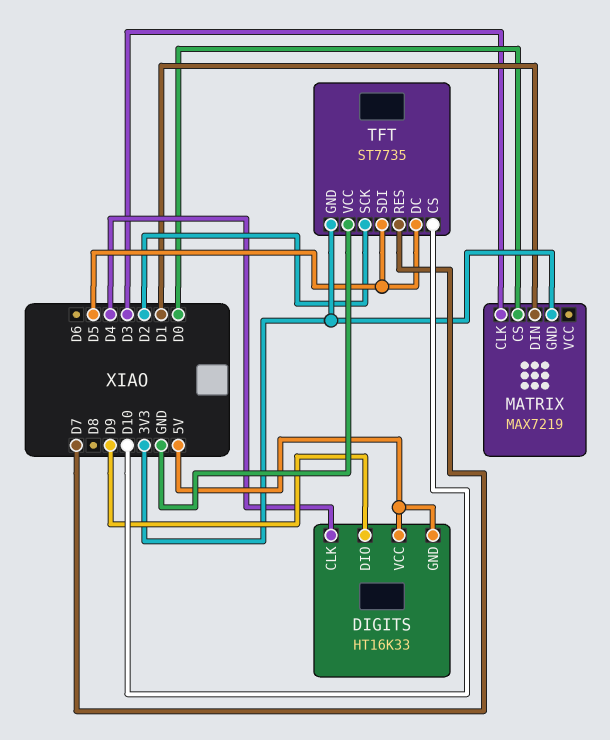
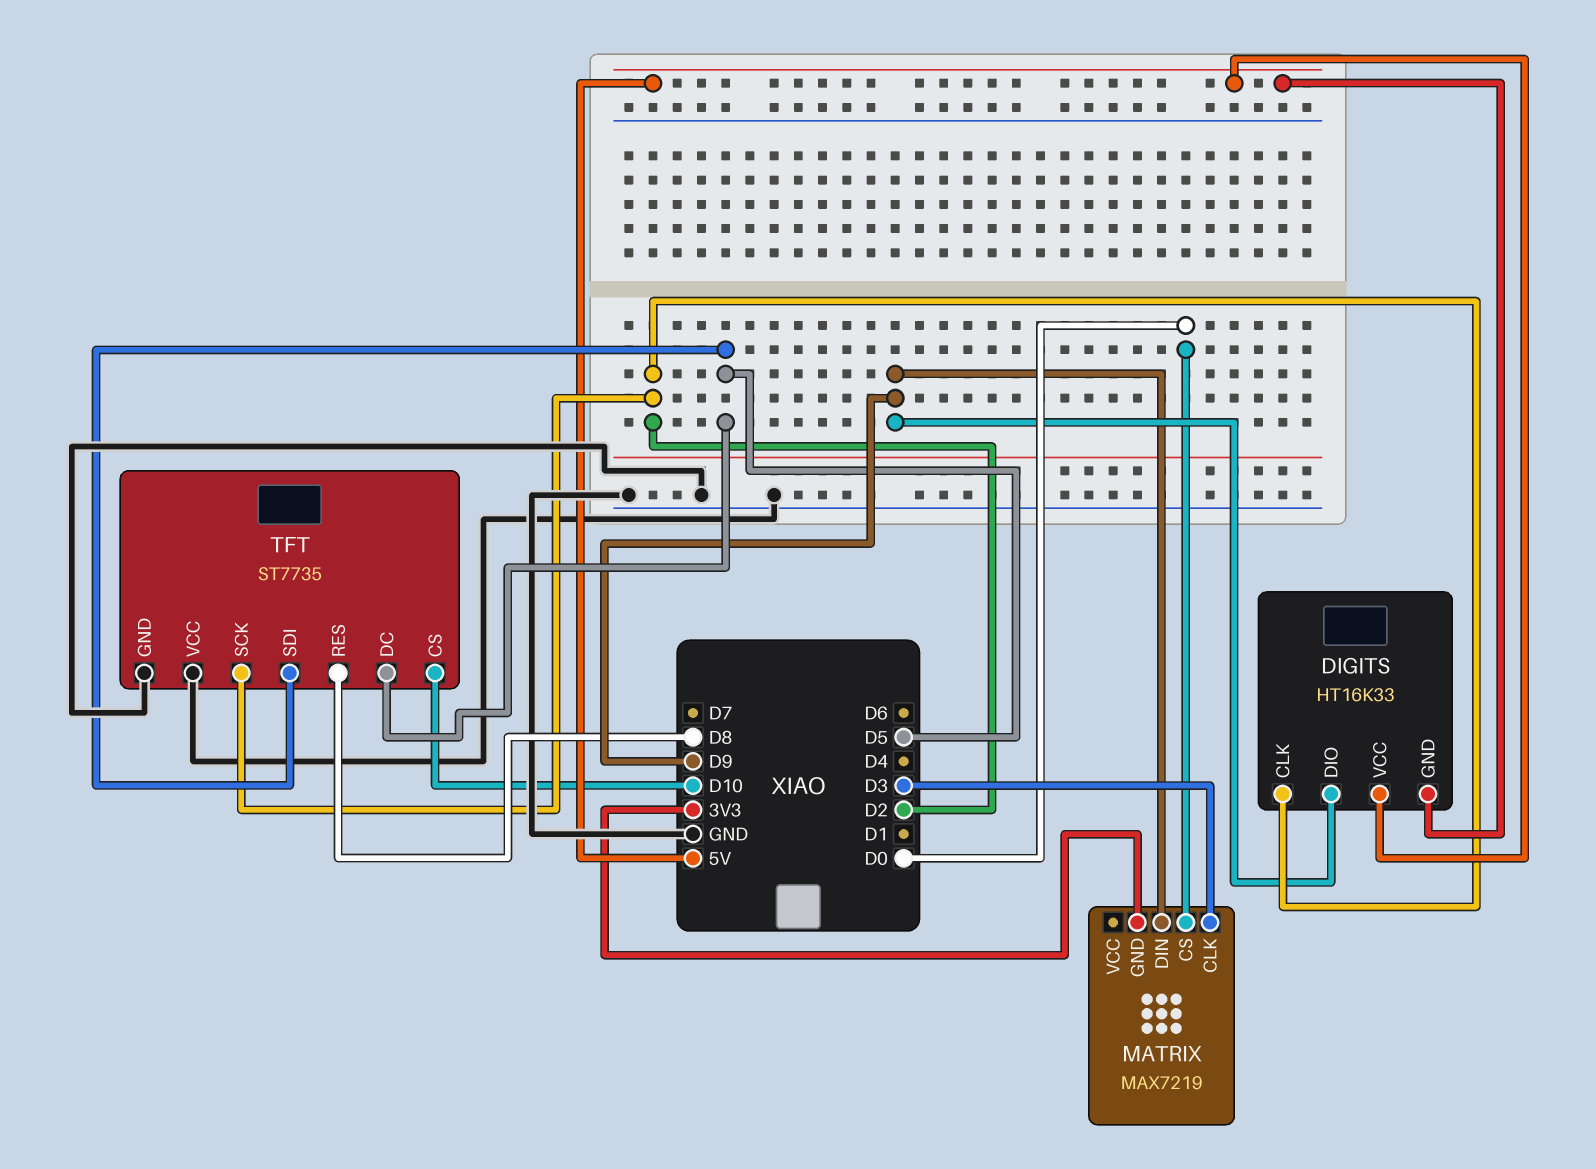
DIGITS pin CLK: D4 -> D2
MATRIX pin DIN: D1 -> D9
TFT pin GND: 3V3 -> GND
TFT pin RES: D7 -> D8

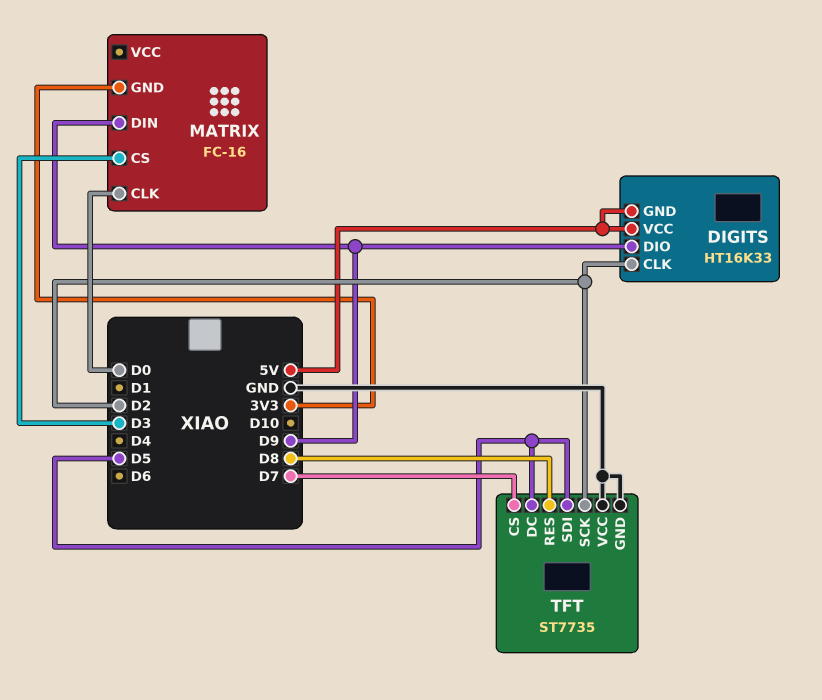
MATRIX: MAX7219 -> FC-16
MATRIX pin CLK: D3 -> D0
MATRIX pin CS: D0 -> D3
TFT pin CS: D10 -> D7

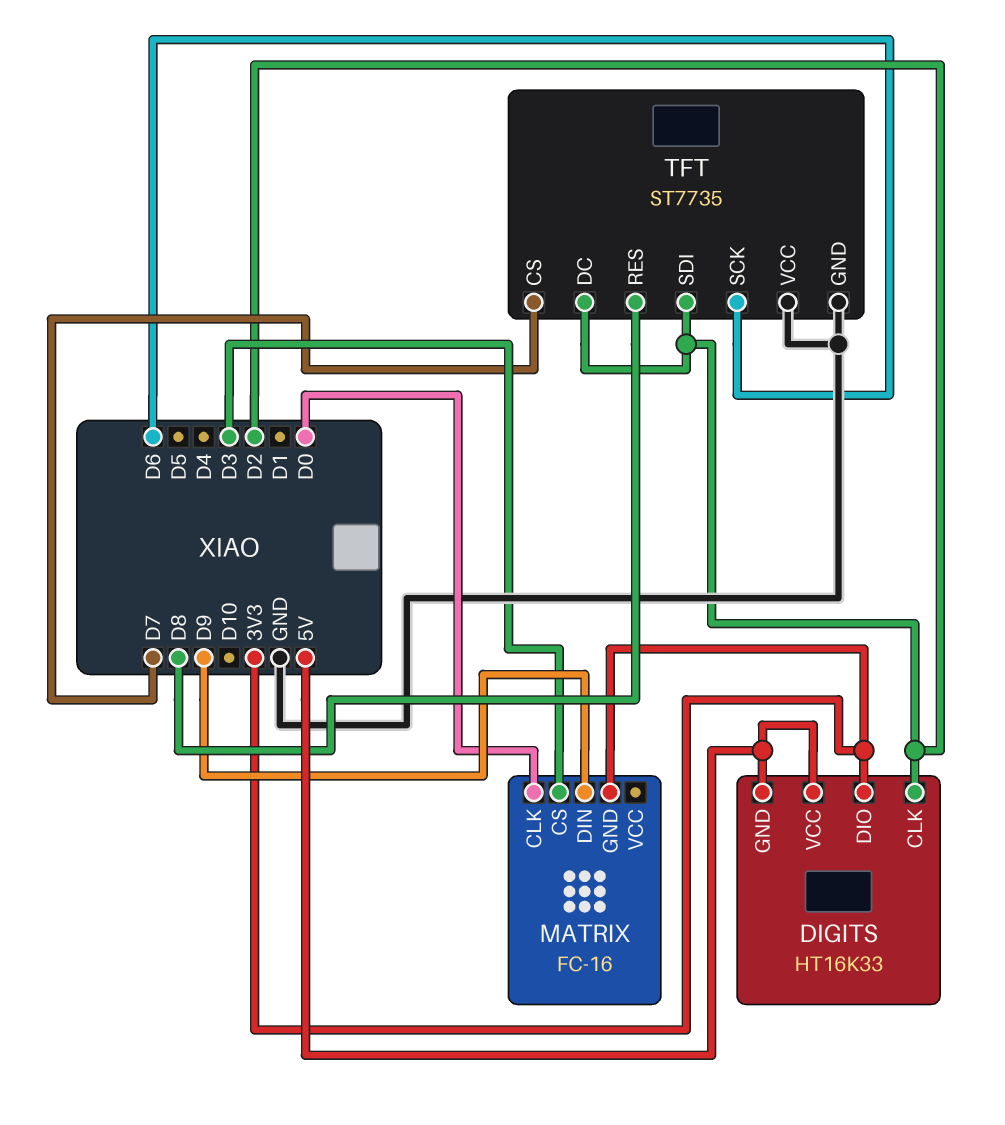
DIGITS pin DIO: D9 -> 3V3
TFT pin DC: D5 -> D2
TFT pin SCK: D2 -> D6
TFT pin SDI: D5 -> D2

